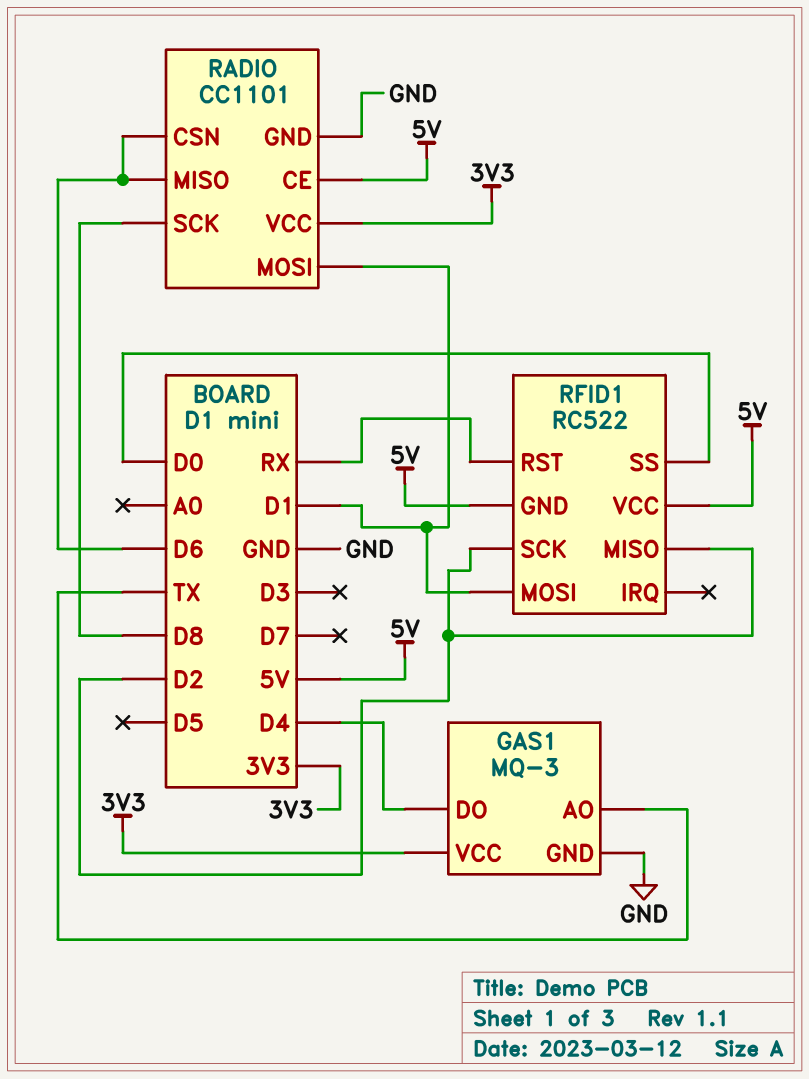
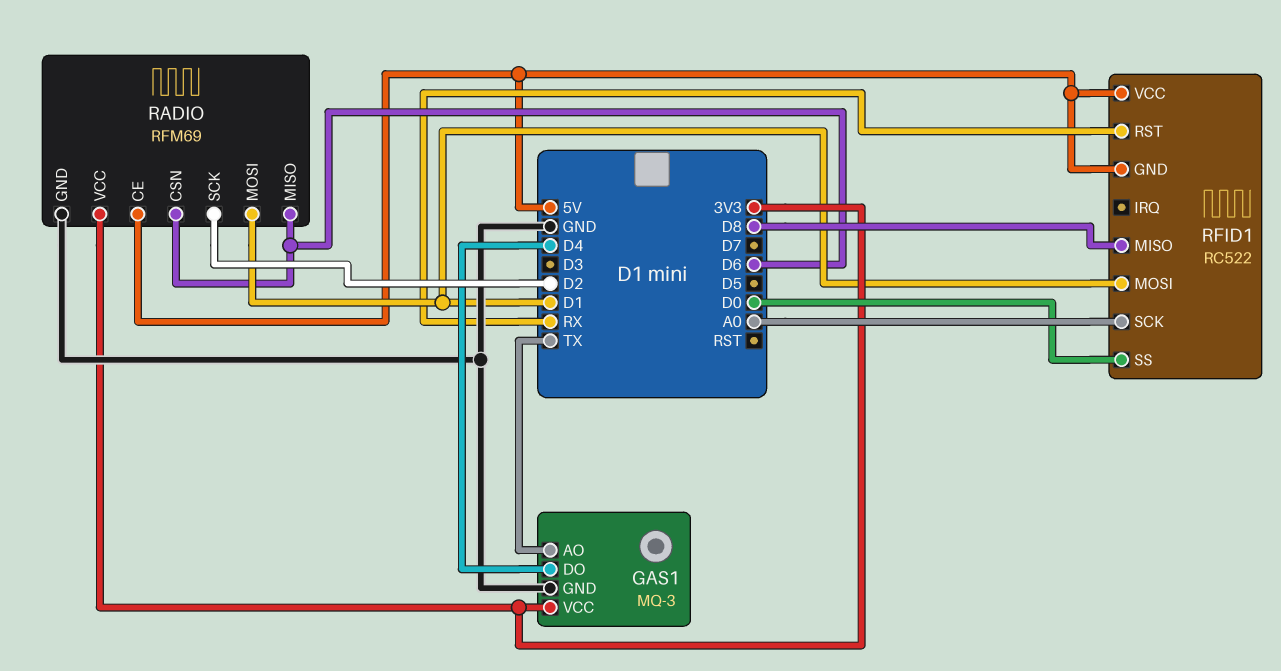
RADIO: CC1101 -> RFM69
RADIO pin SCK: D8 -> D2
RFID1 pin MISO: D2 -> D8
RFID1 pin SCK: D2 -> A0

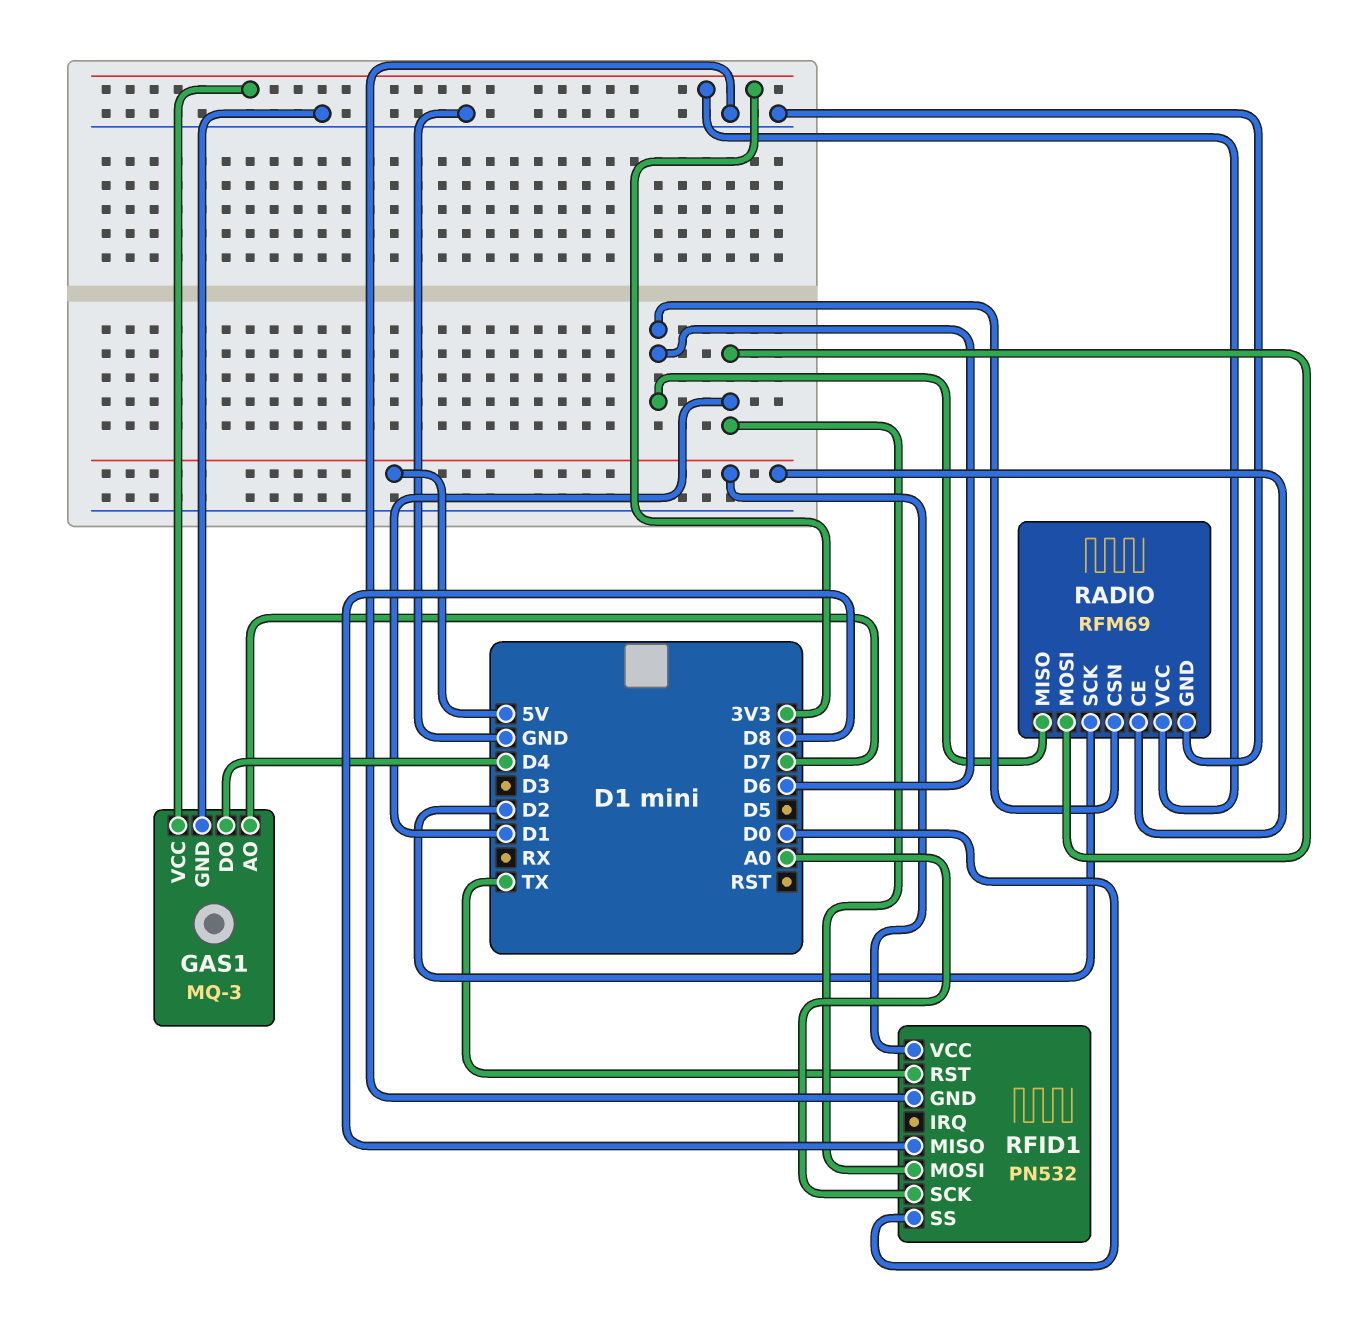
GAS1 pin AO: TX -> D7
RFID1: RC522 -> PN532
RFID1 pin GND: 5V -> GND
RFID1 pin RST: RX -> TX

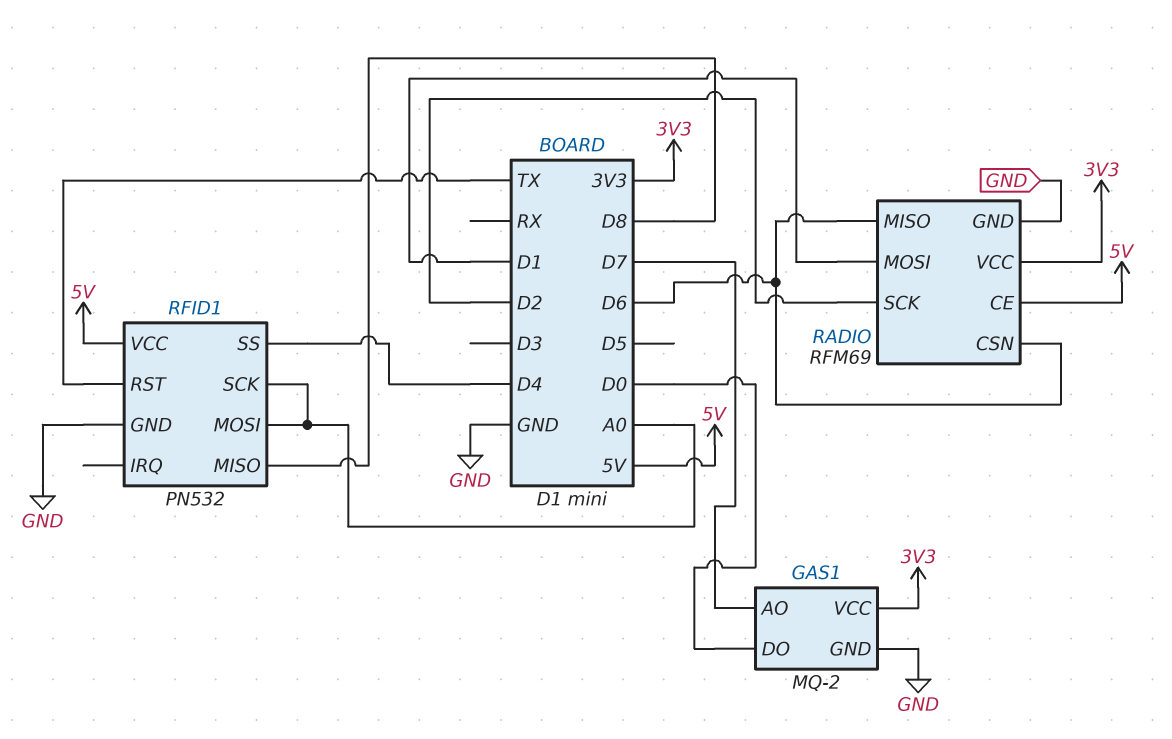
GAS1: MQ-3 -> MQ-2
GAS1 pin DO: D4 -> D0
RFID1 pin MOSI: D1 -> A0
RFID1 pin SS: D0 -> D4

